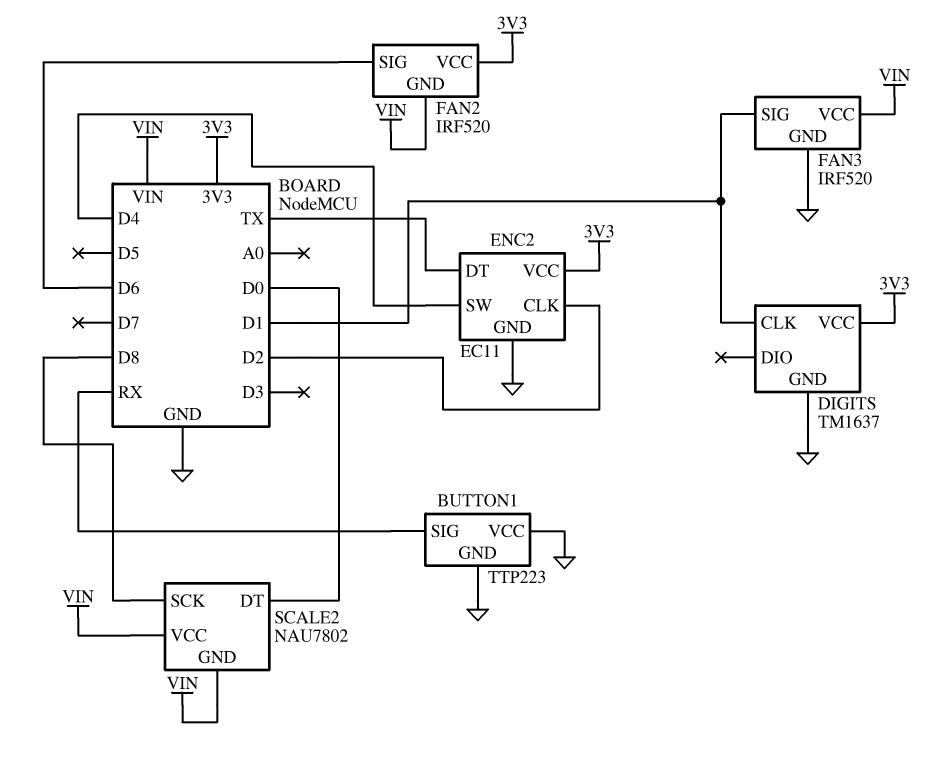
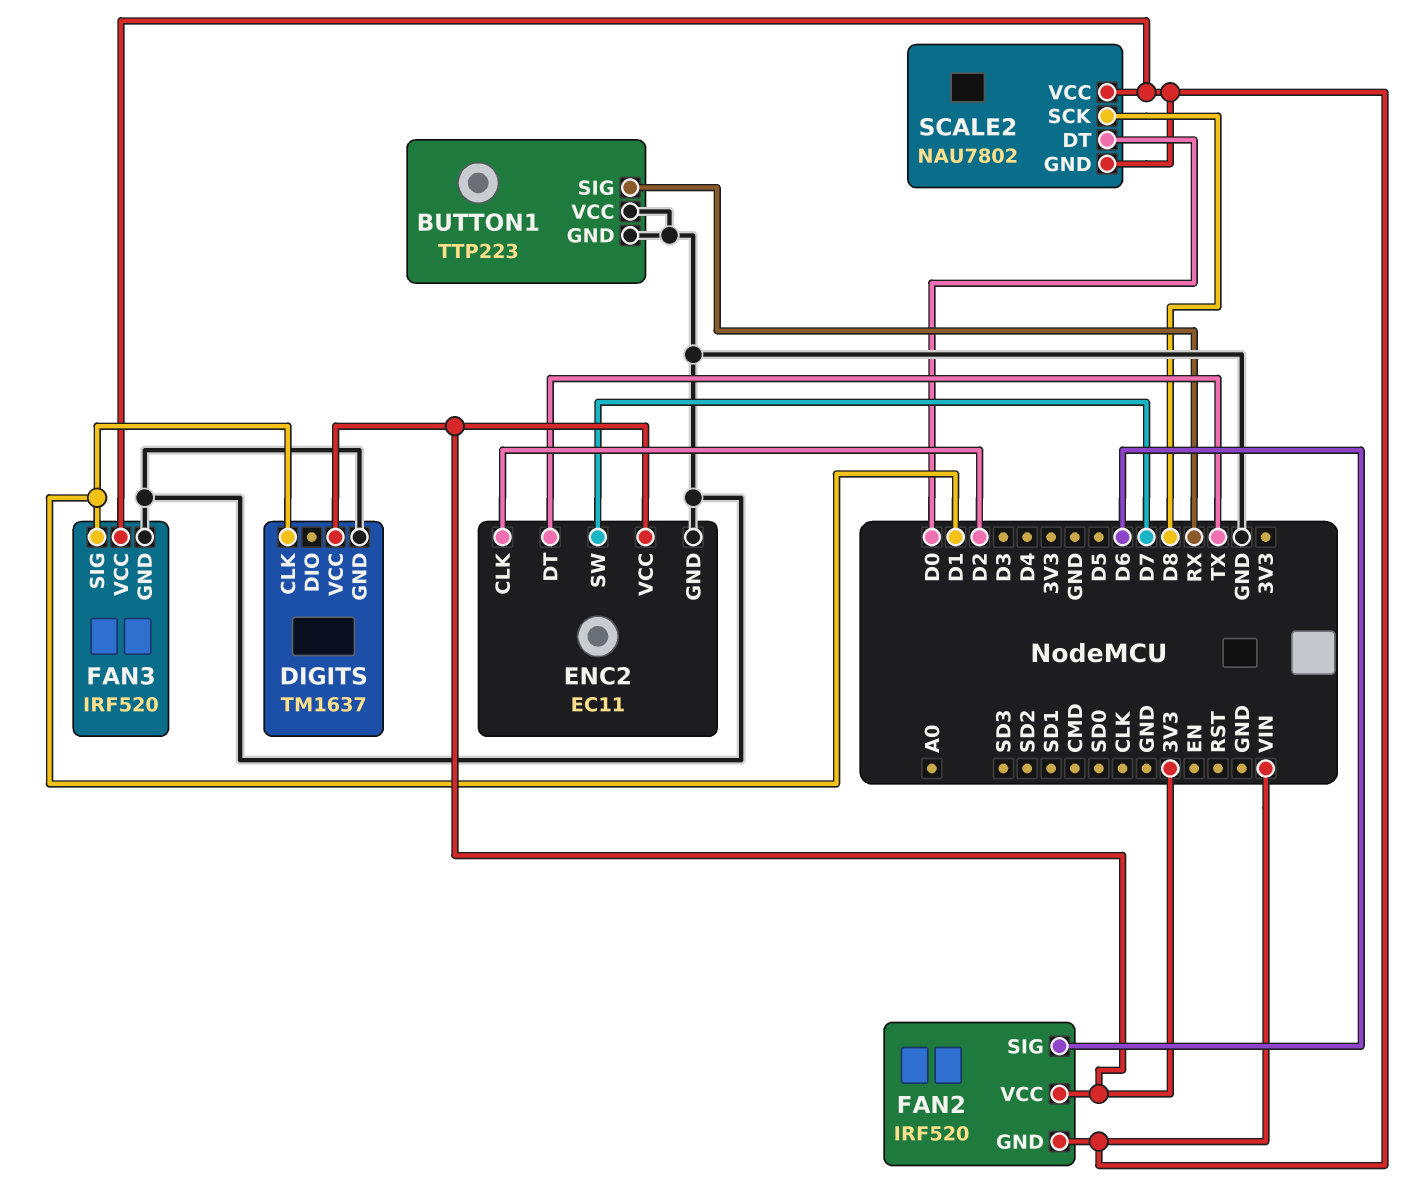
ENC2 pin SW: D4 -> D7

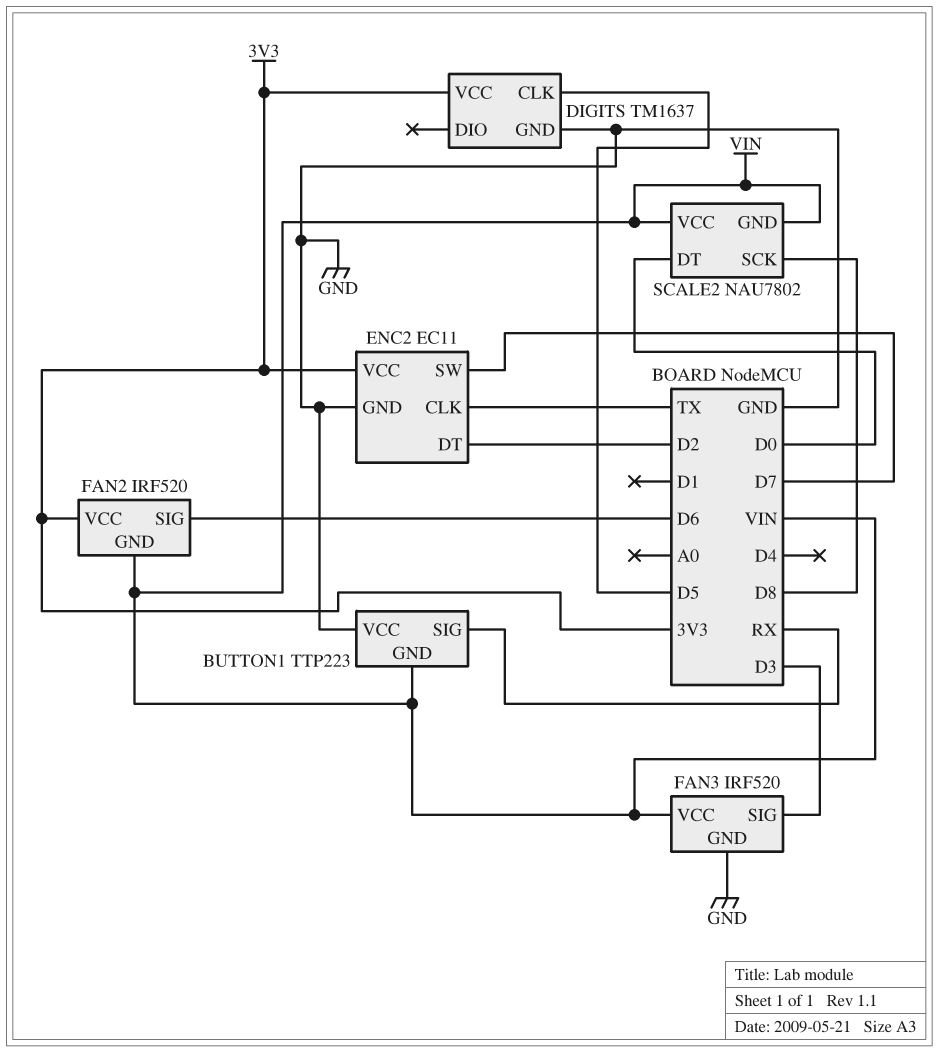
BUTTON1 pin GND: GND -> VIN
DIGITS pin CLK: D1 -> D5
ENC2 pin CLK: D2 -> TX
ENC2 pin DT: TX -> D2
FAN3 pin SIG: D1 -> D3

